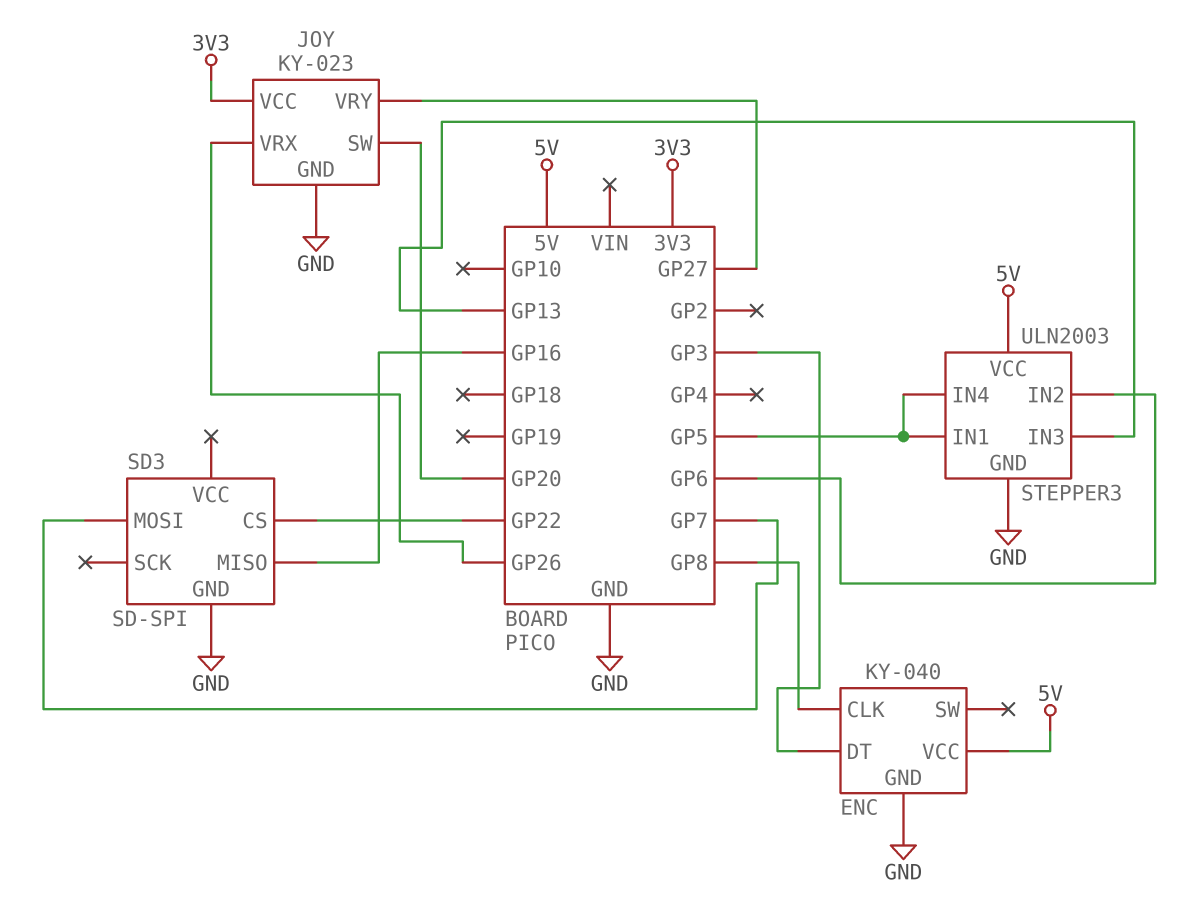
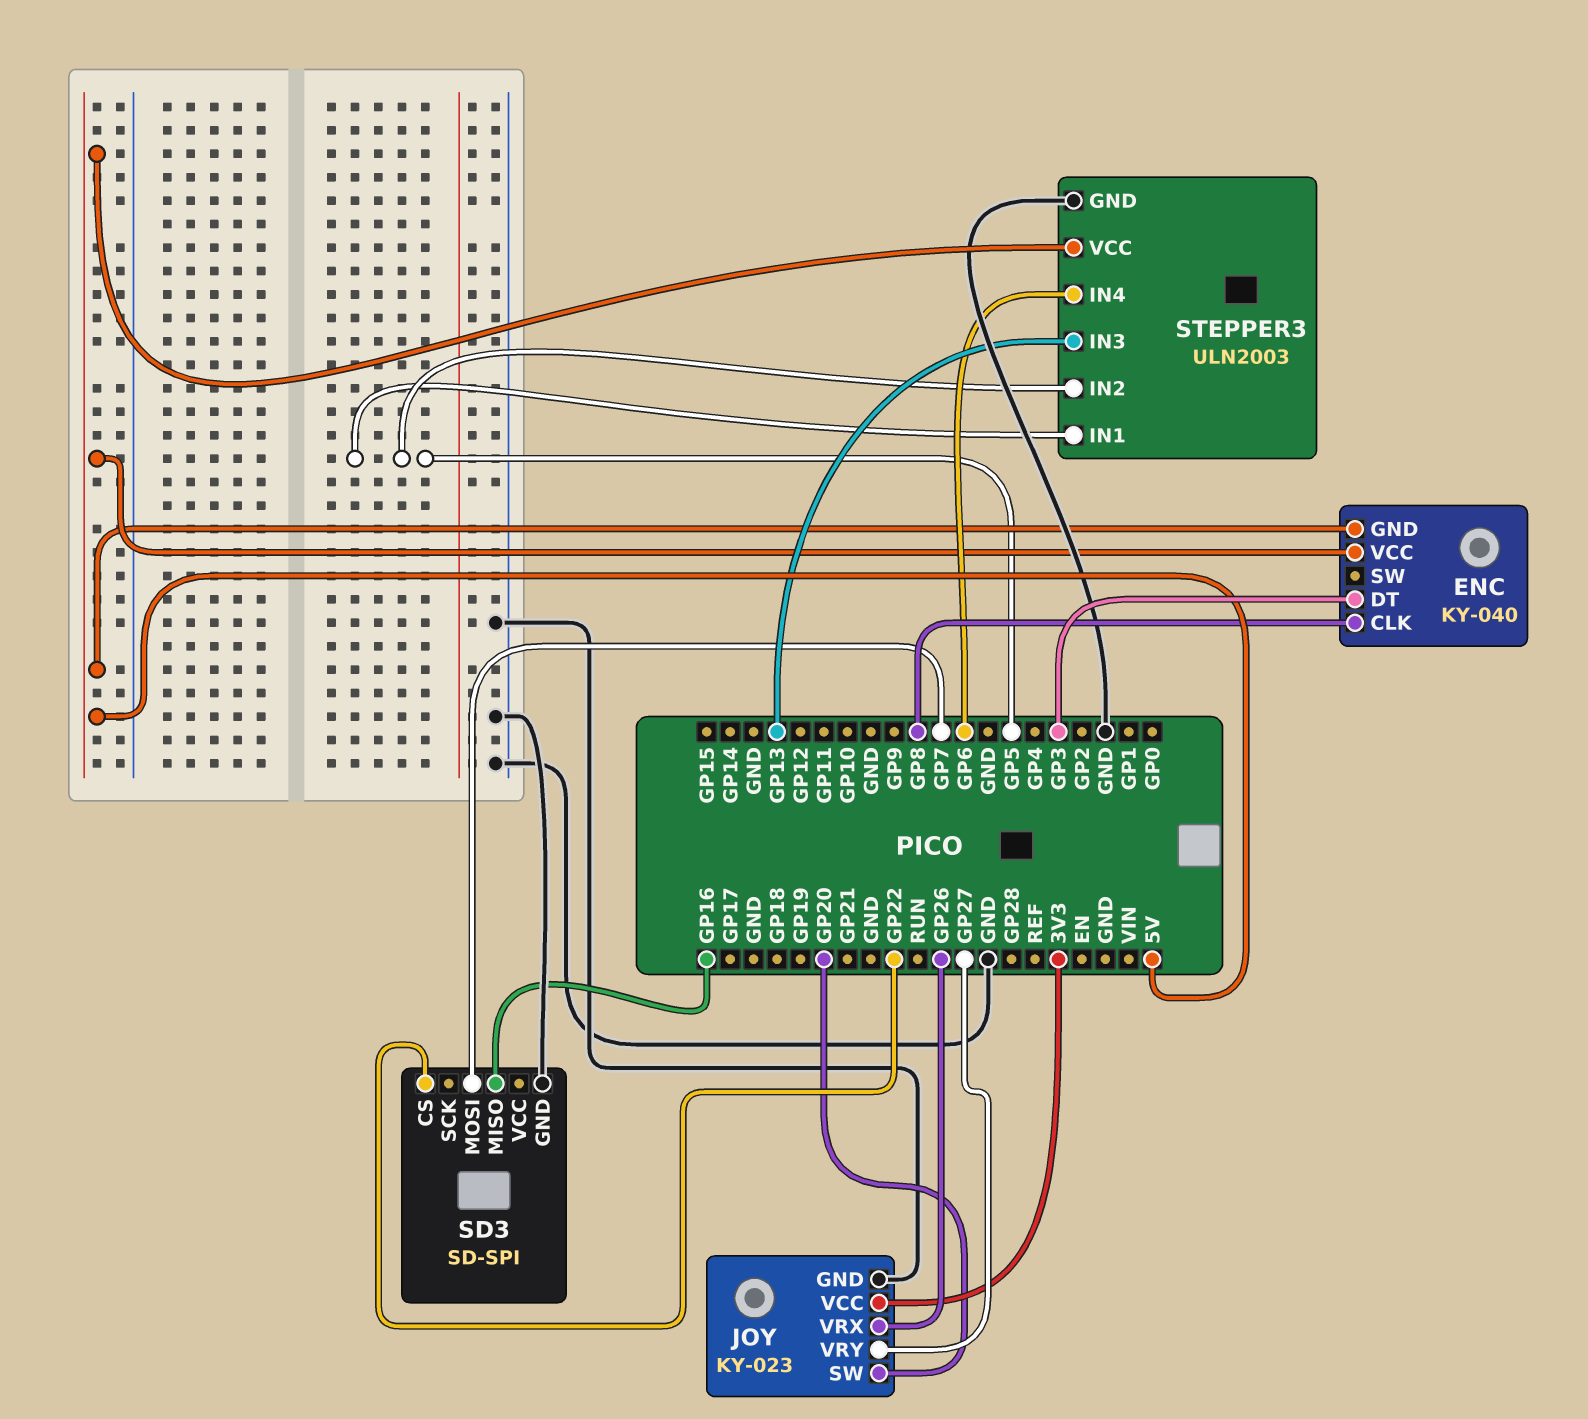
ENC pin GND: GND -> 5V
STEPPER3 pin IN2: GP6 -> GP5
STEPPER3 pin IN4: GP5 -> GP6

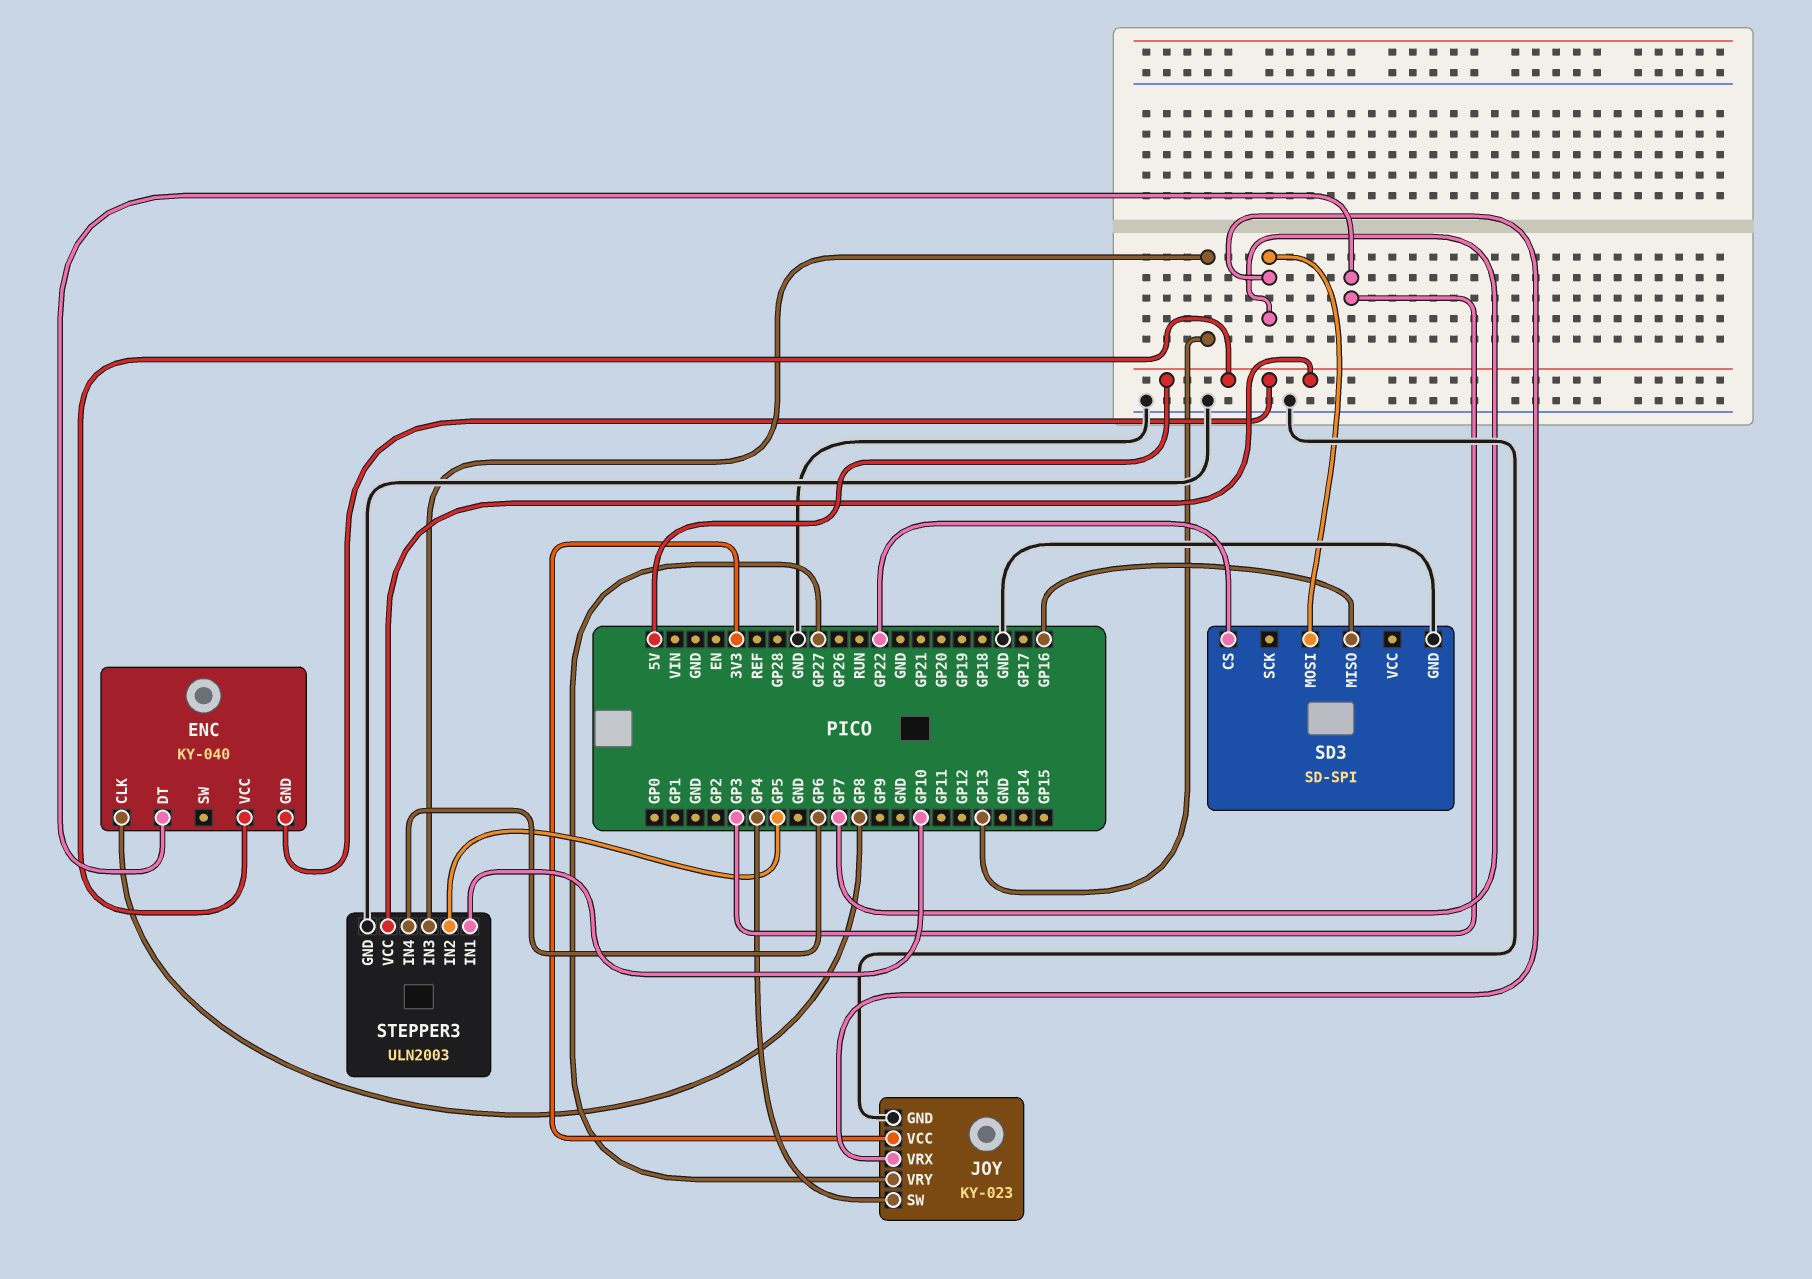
JOY pin SW: GP20 -> GP4
JOY pin VRX: GP26 -> GP7
STEPPER3 pin IN1: GP5 -> GP10

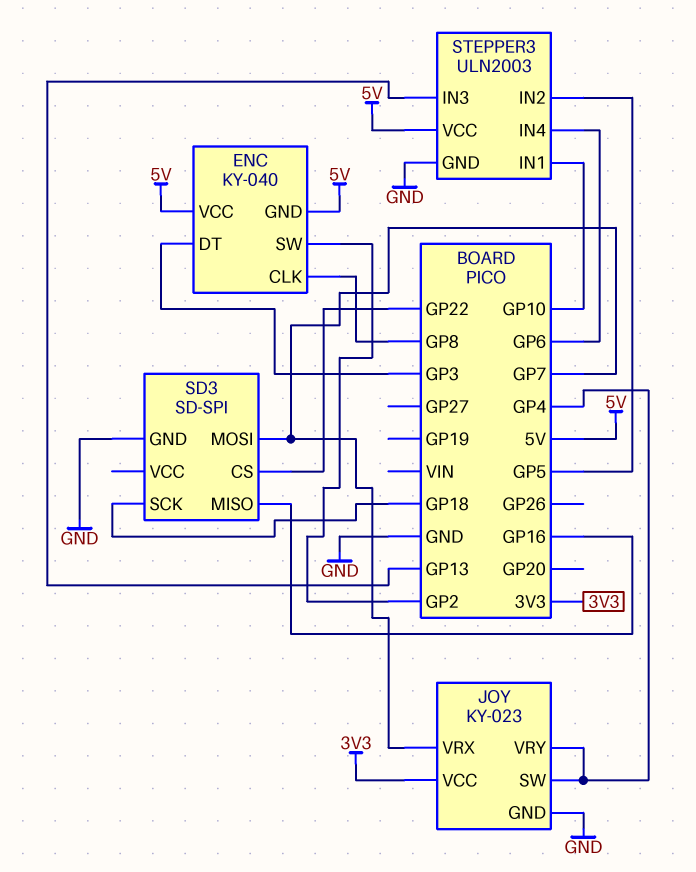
ENC pin SW: none -> GP2
JOY pin VRY: GP27 -> GP4
SD3 pin SCK: none -> GP18

